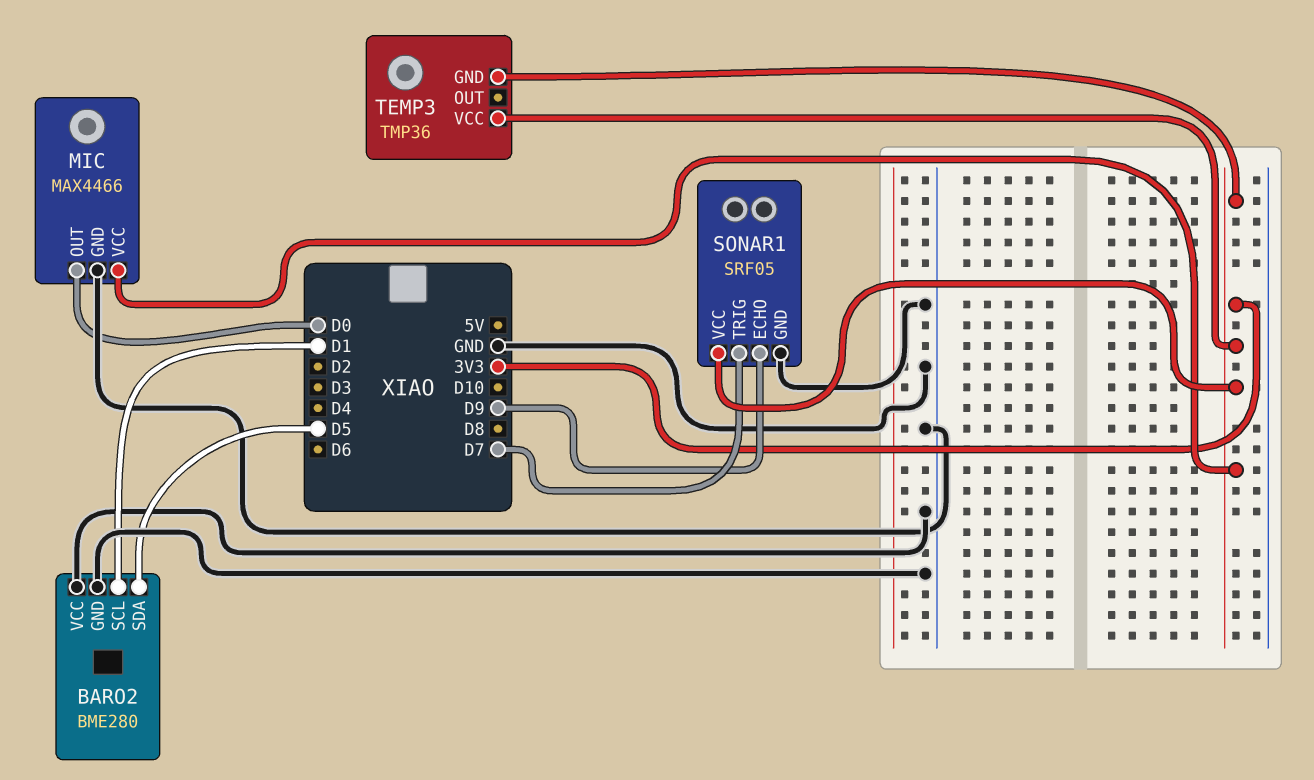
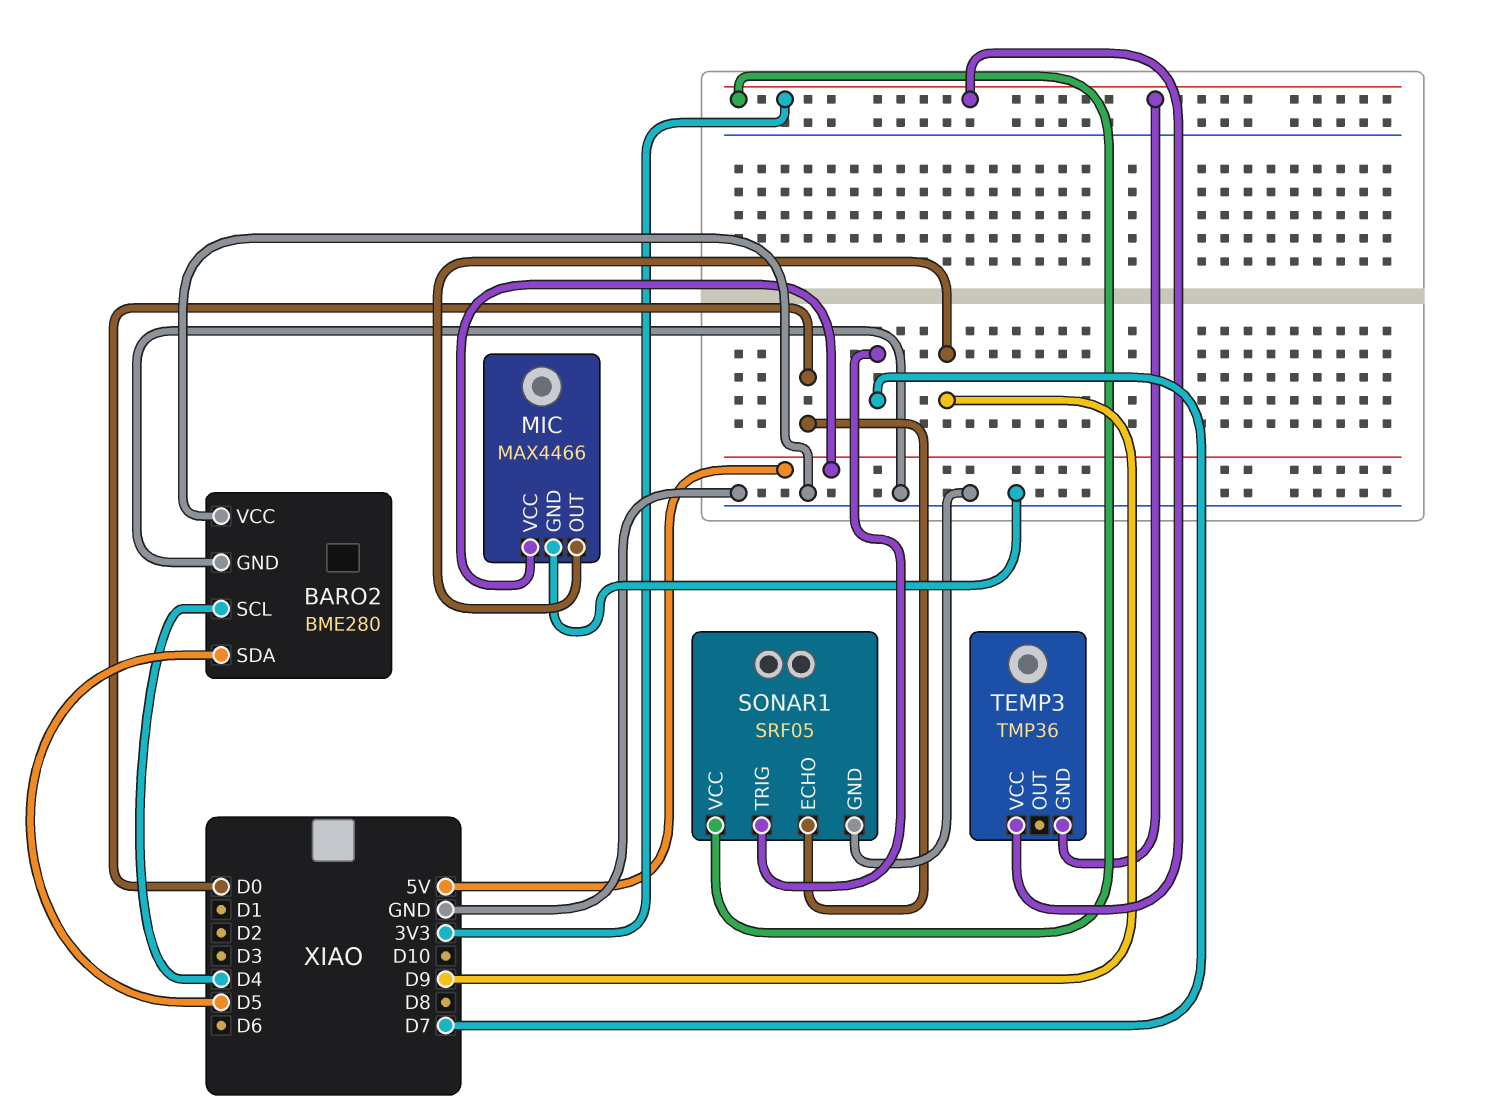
BARO2 pin SCL: D1 -> D4
MIC pin OUT: D0 -> D9
MIC pin VCC: 3V3 -> 5V
SONAR1 pin ECHO: D9 -> D0

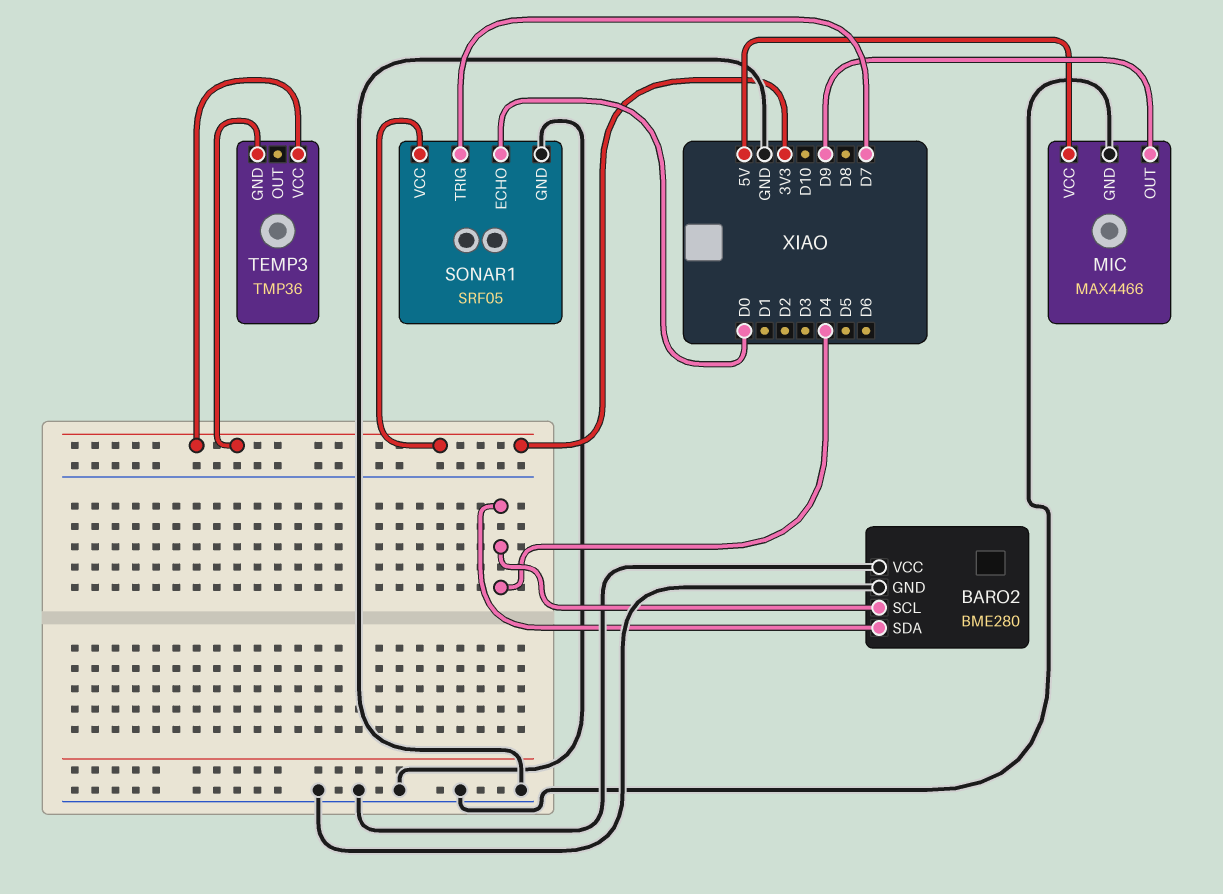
BARO2 pin SDA: D5 -> D4

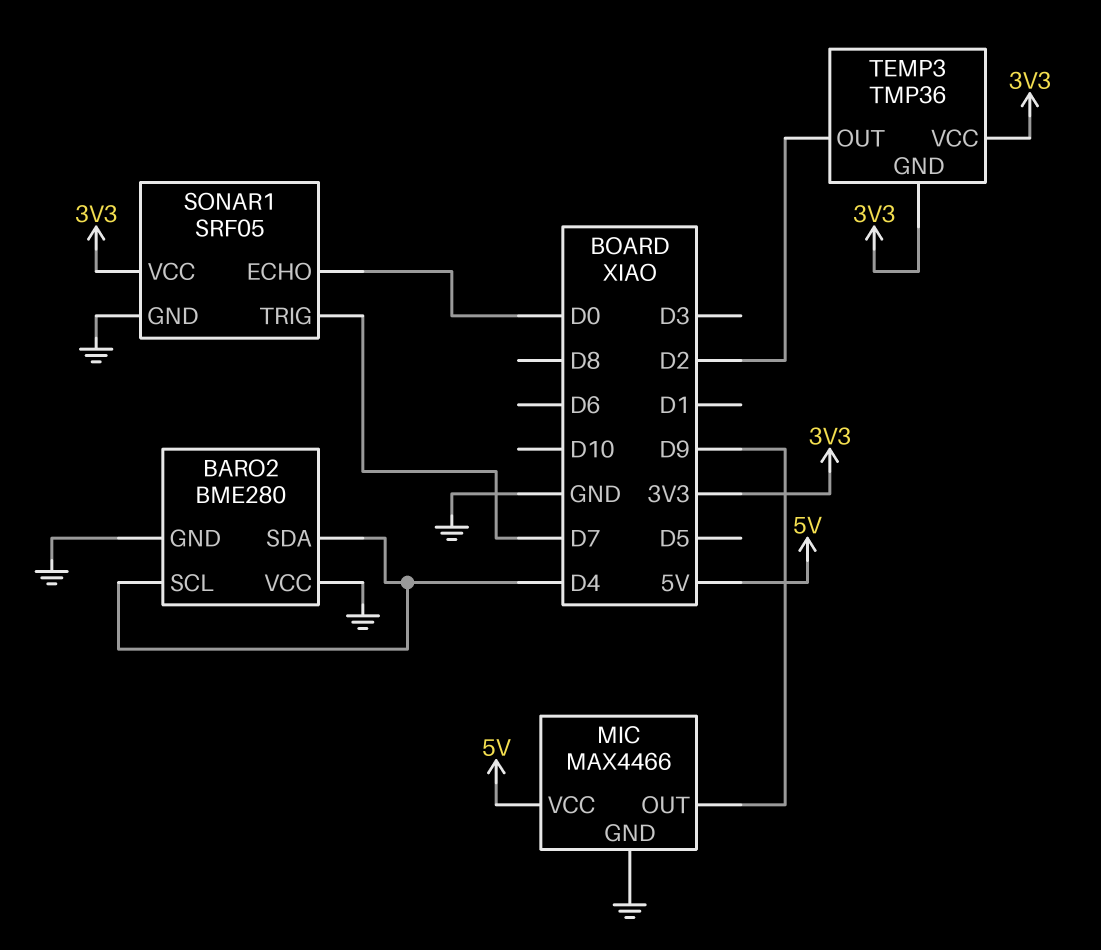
TEMP3 pin OUT: none -> D2

